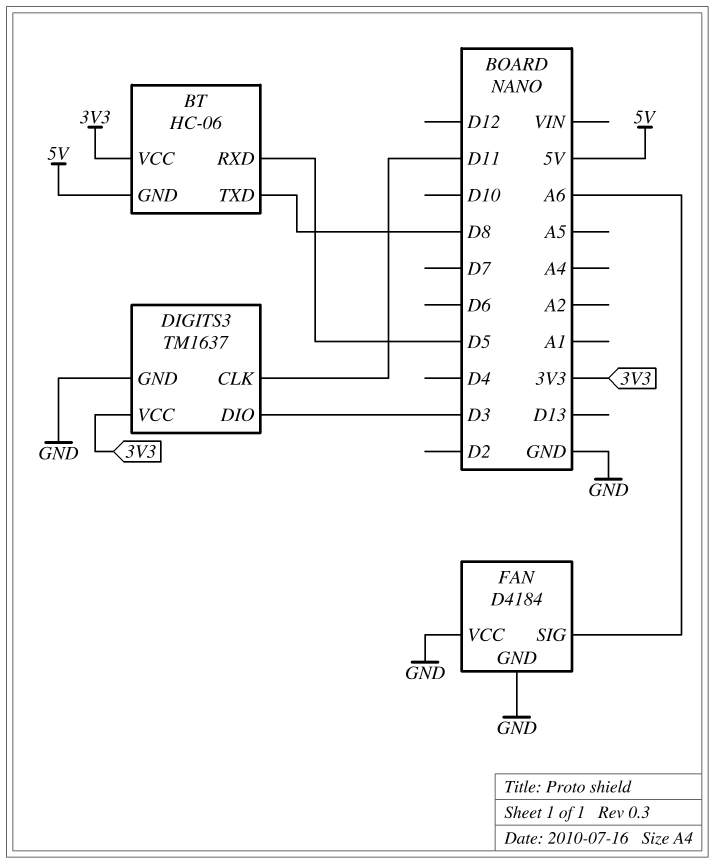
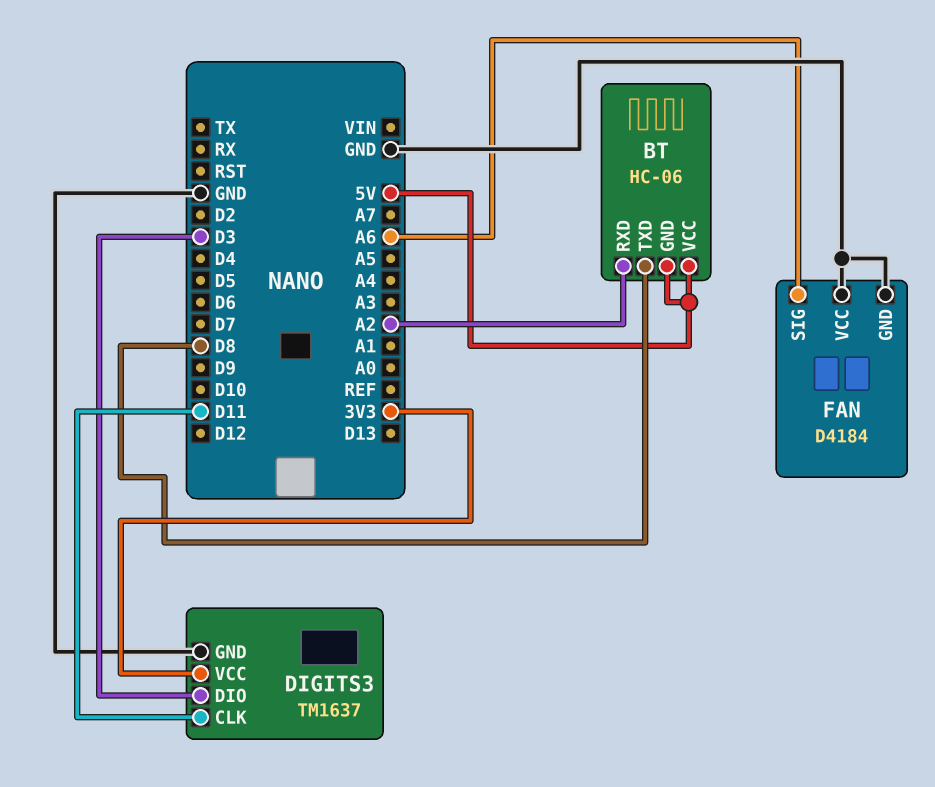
BT pin RXD: D5 -> A2
BT pin VCC: 3V3 -> 5V

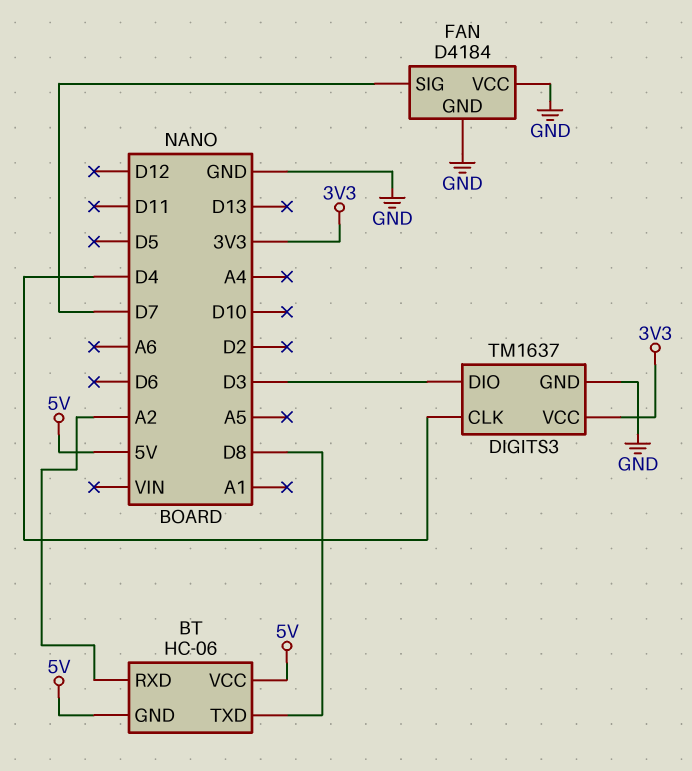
DIGITS3 pin CLK: D11 -> D4
FAN pin SIG: A6 -> D7

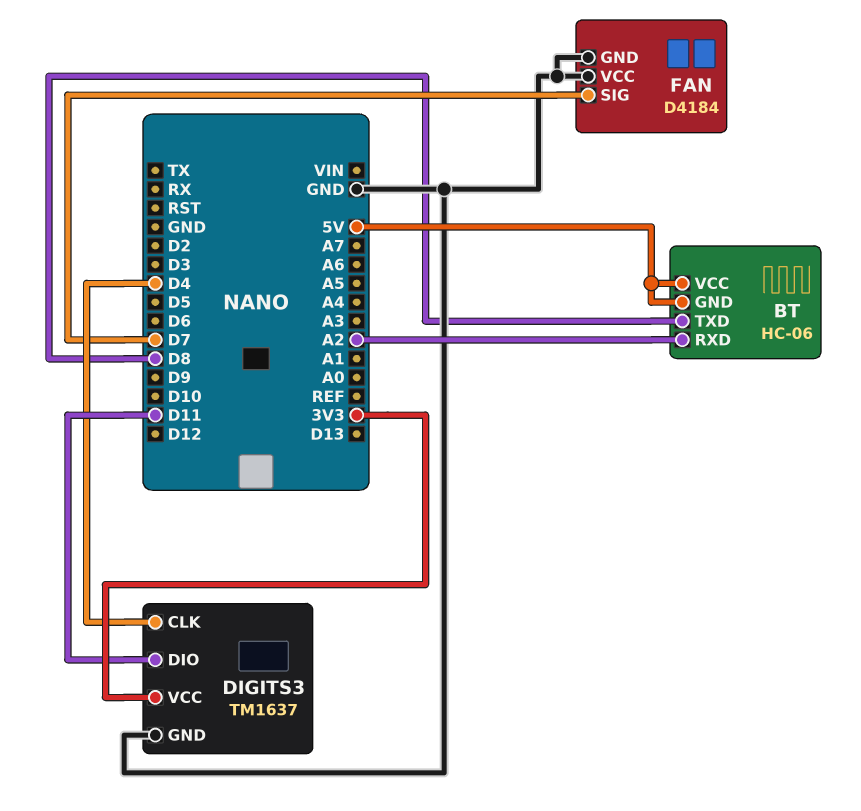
DIGITS3 pin DIO: D3 -> D11

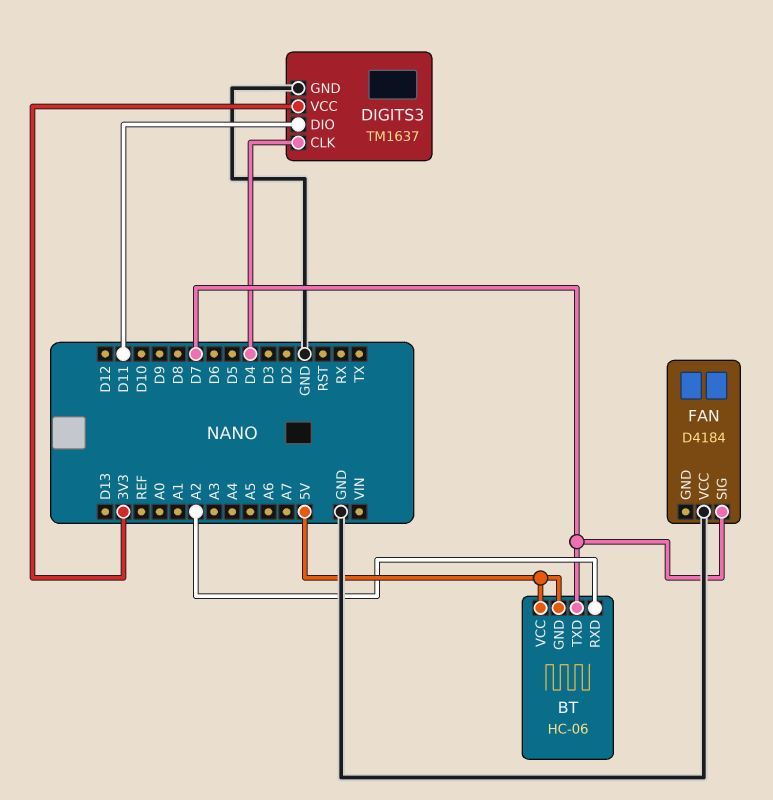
BT pin TXD: D8 -> D7
FAN pin GND: GND -> none

